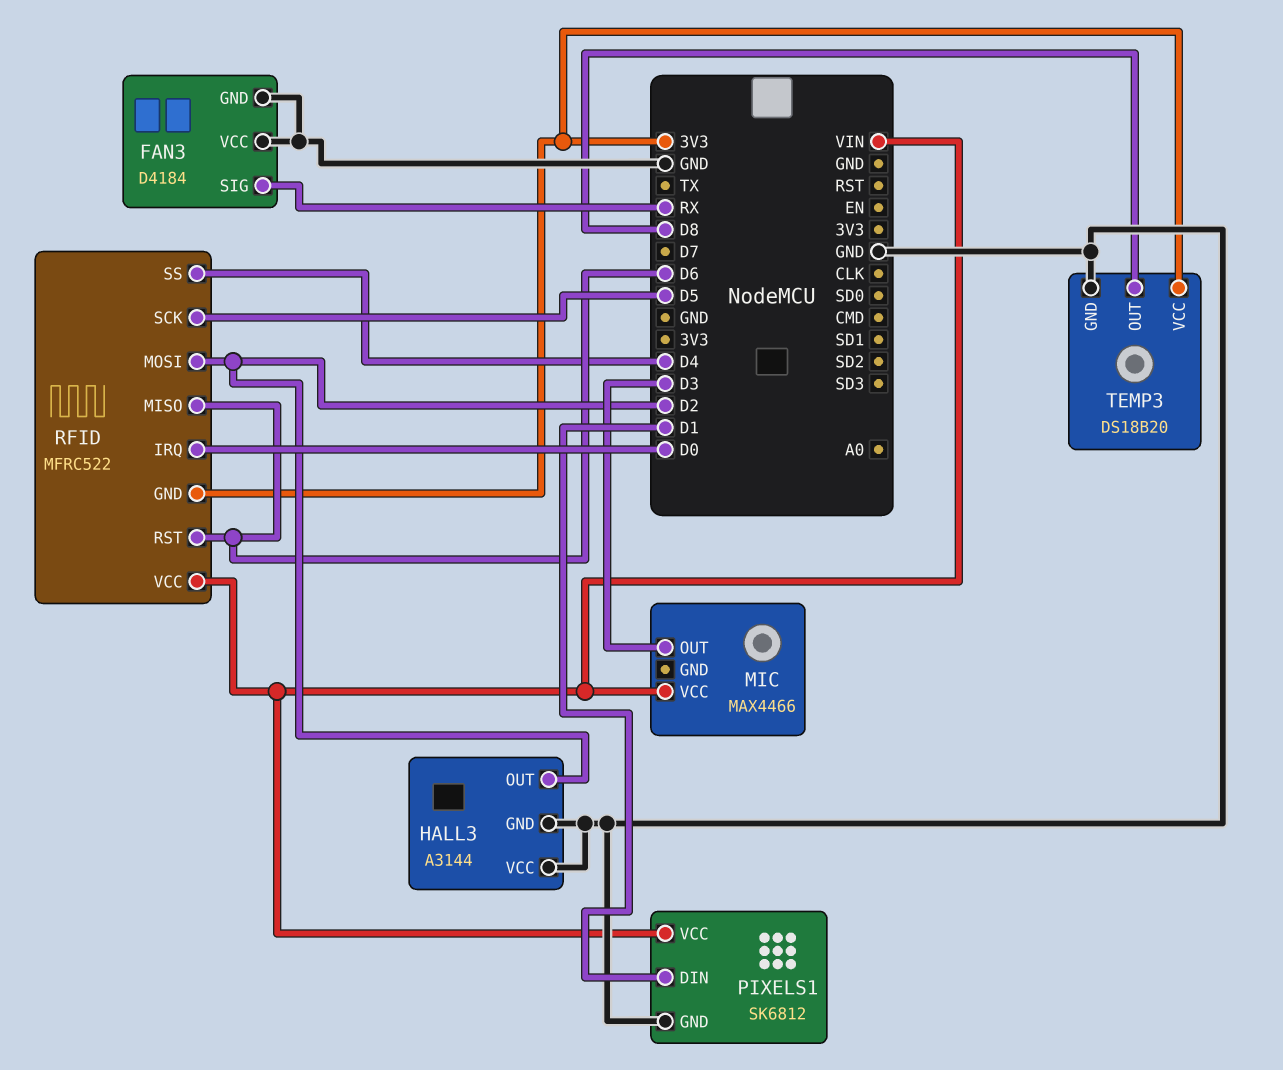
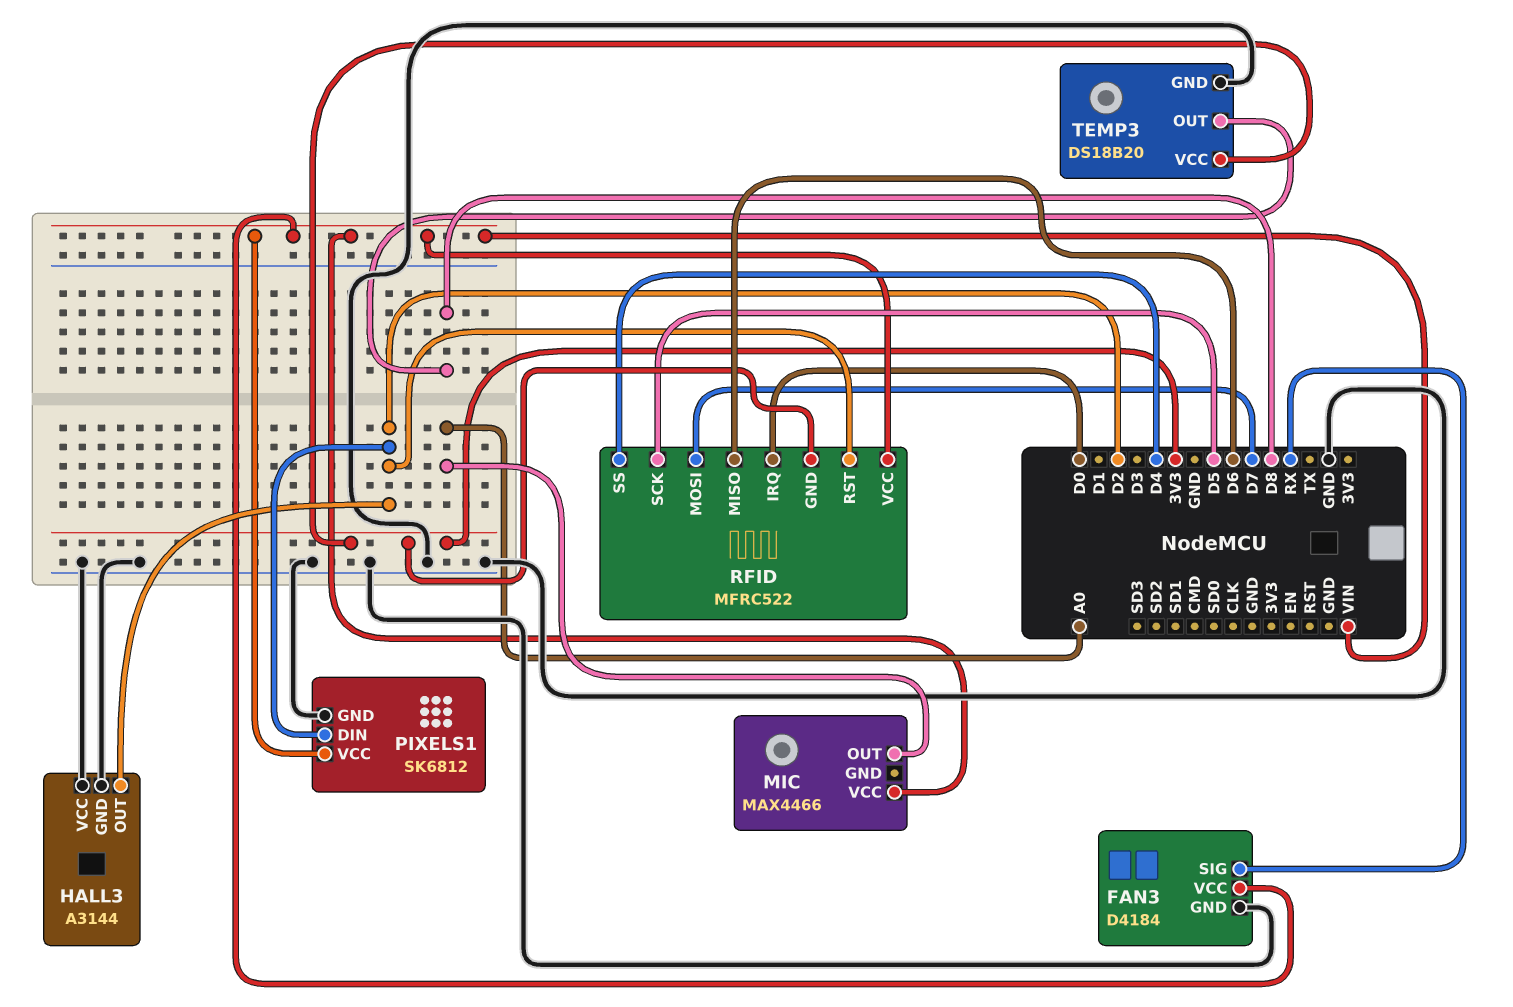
FAN3 pin VCC: GND -> VIN
MIC pin OUT: D3 -> A0
PIXELS1 pin DIN: D1 -> D2
RFID pin MOSI: D2 -> D7
RFID pin RST: D6 -> D2

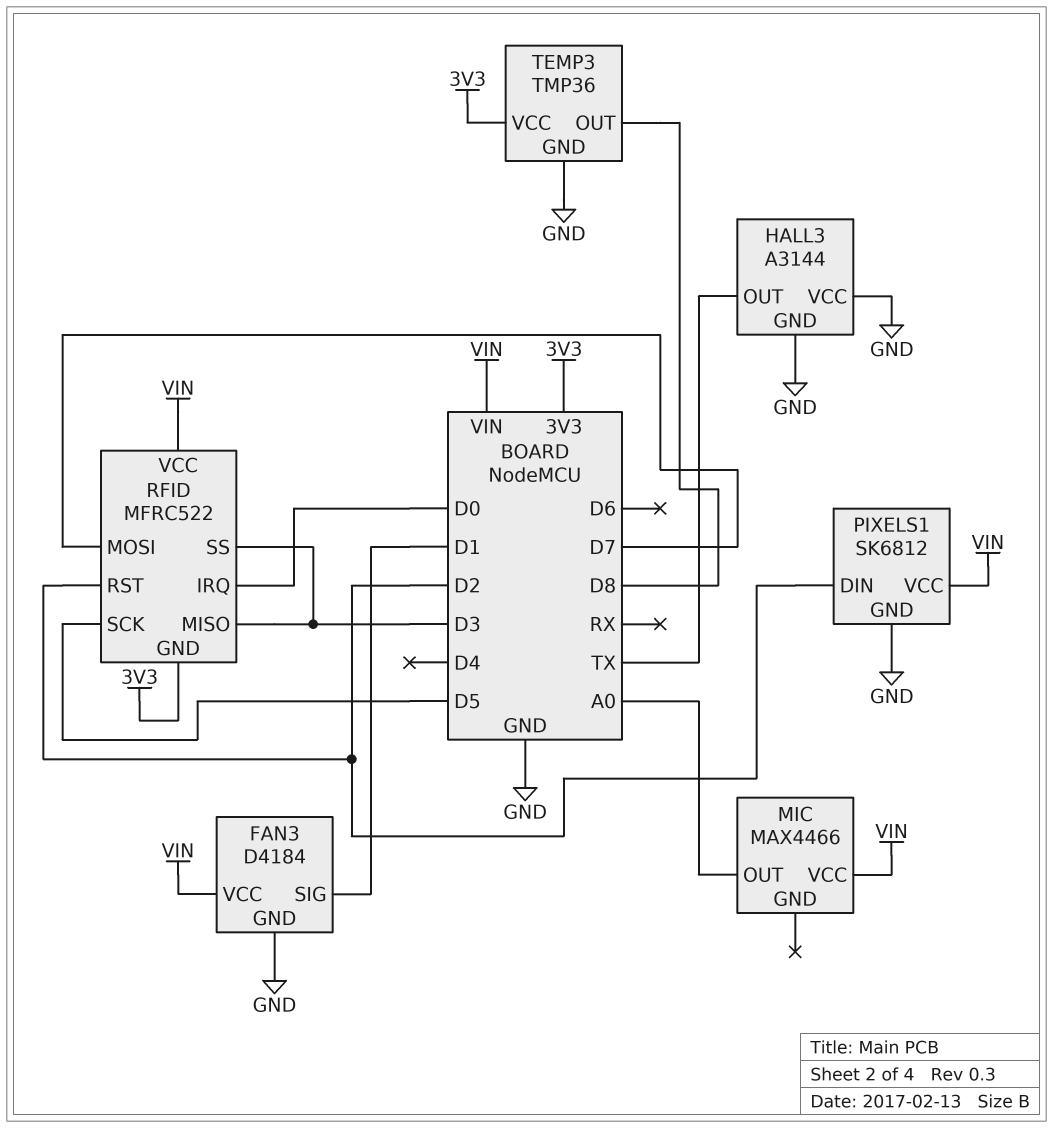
FAN3 pin SIG: RX -> D1
HALL3 pin OUT: D2 -> TX
RFID pin MISO: D6 -> D3
RFID pin SS: D4 -> D3
TEMP3: DS18B20 -> TMP36

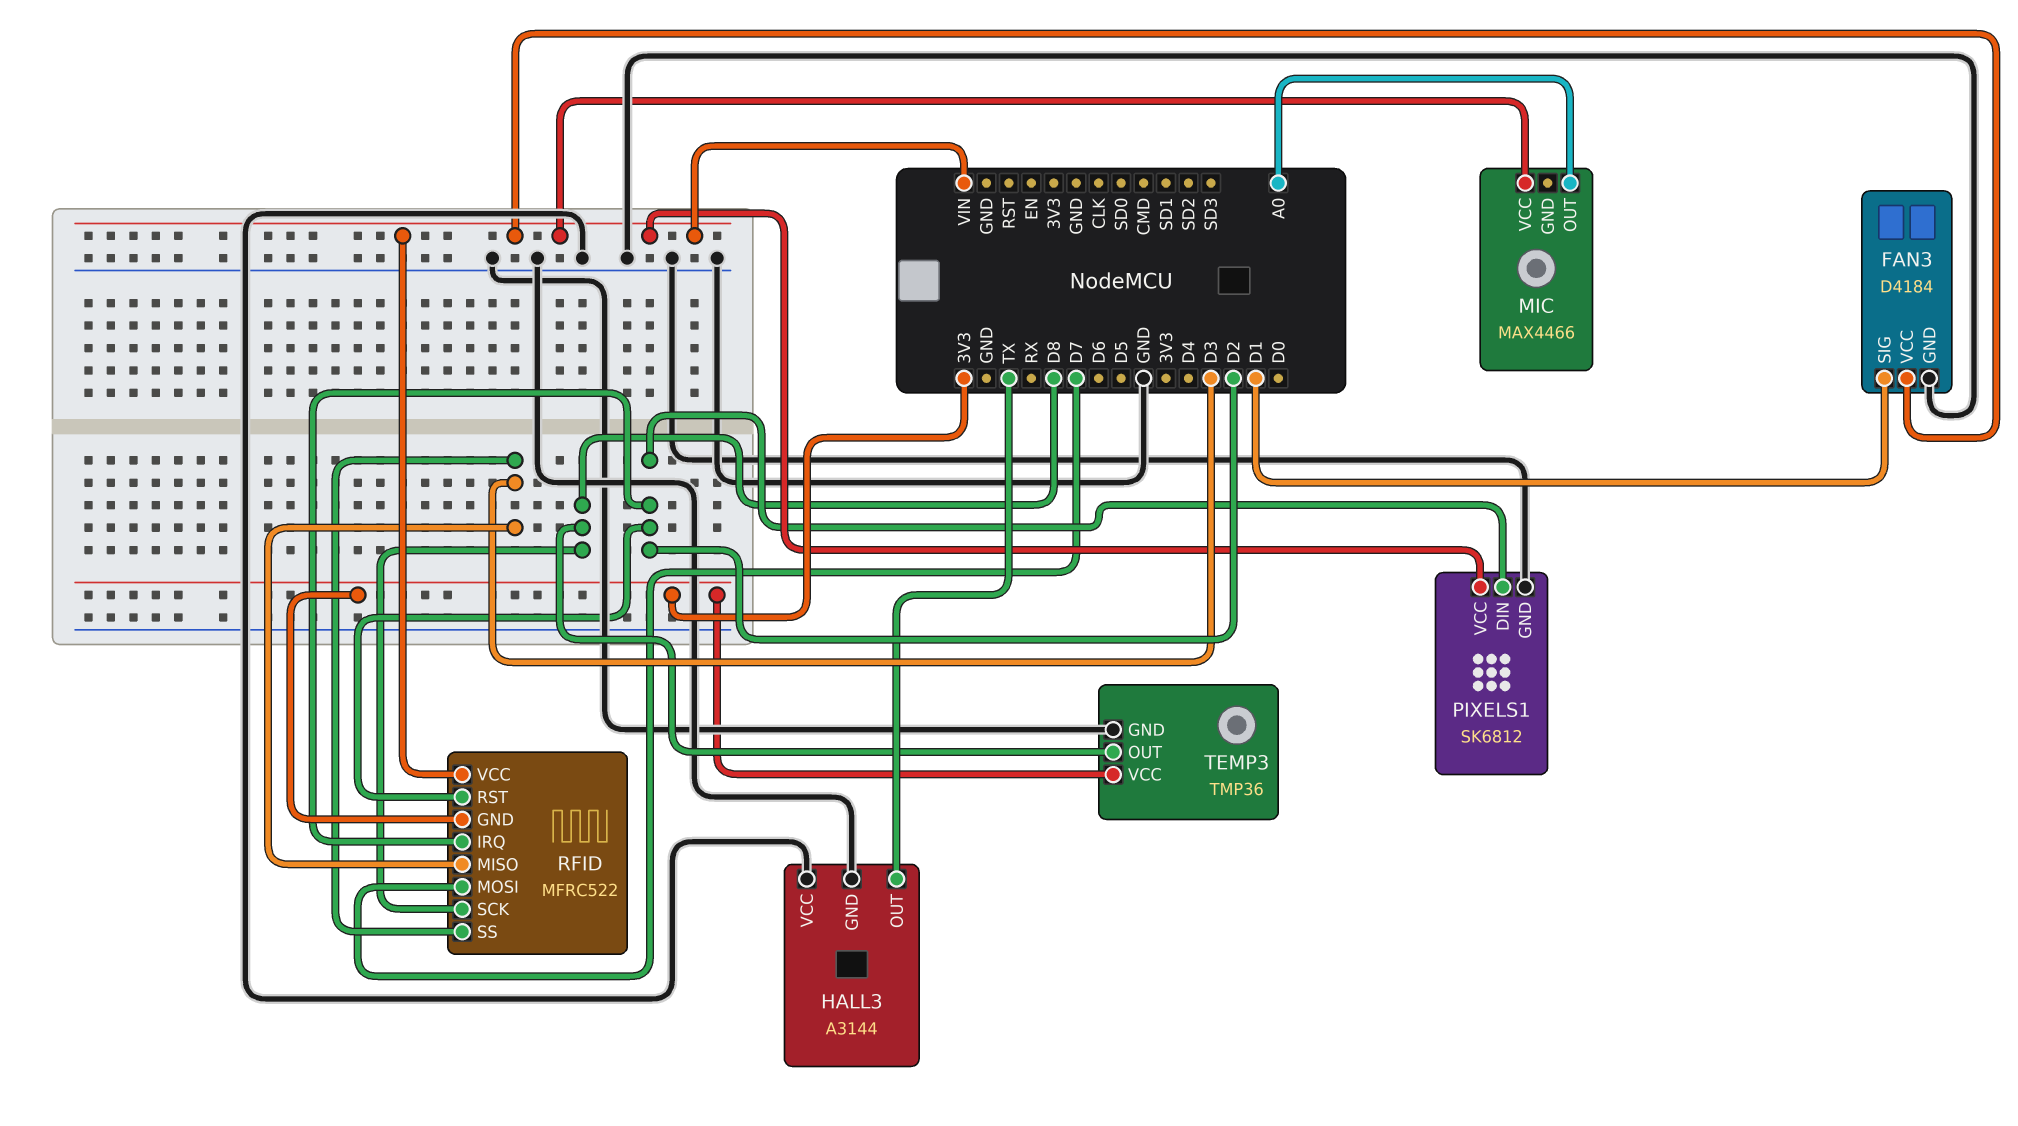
RFID pin IRQ: D0 -> D2
RFID pin SCK: D5 -> D8

